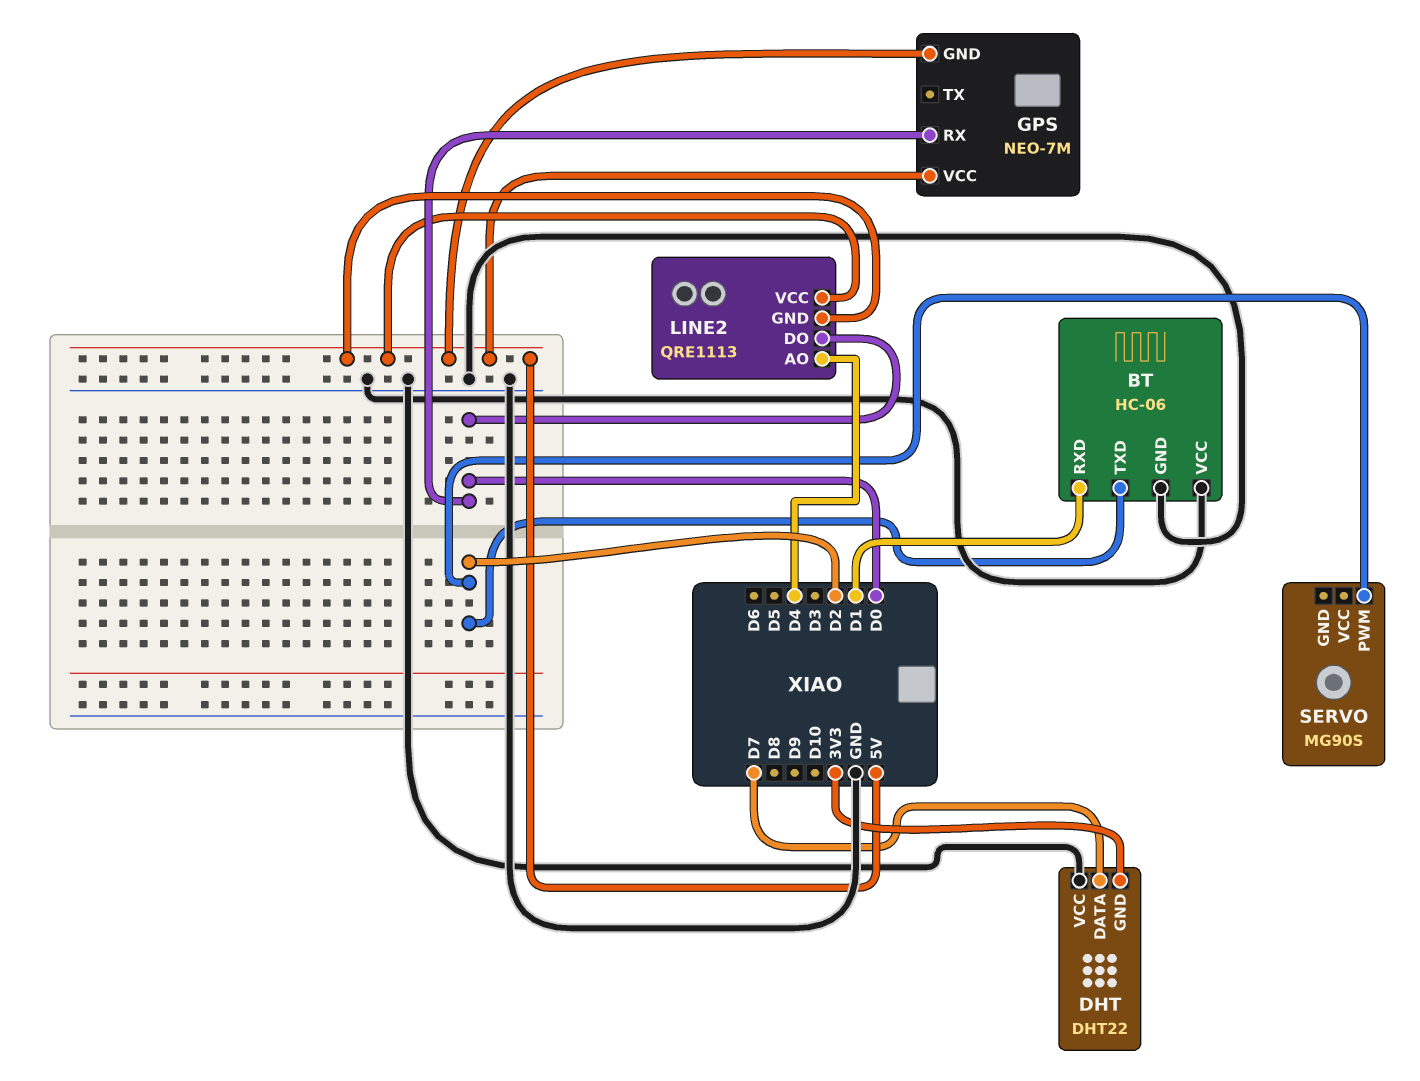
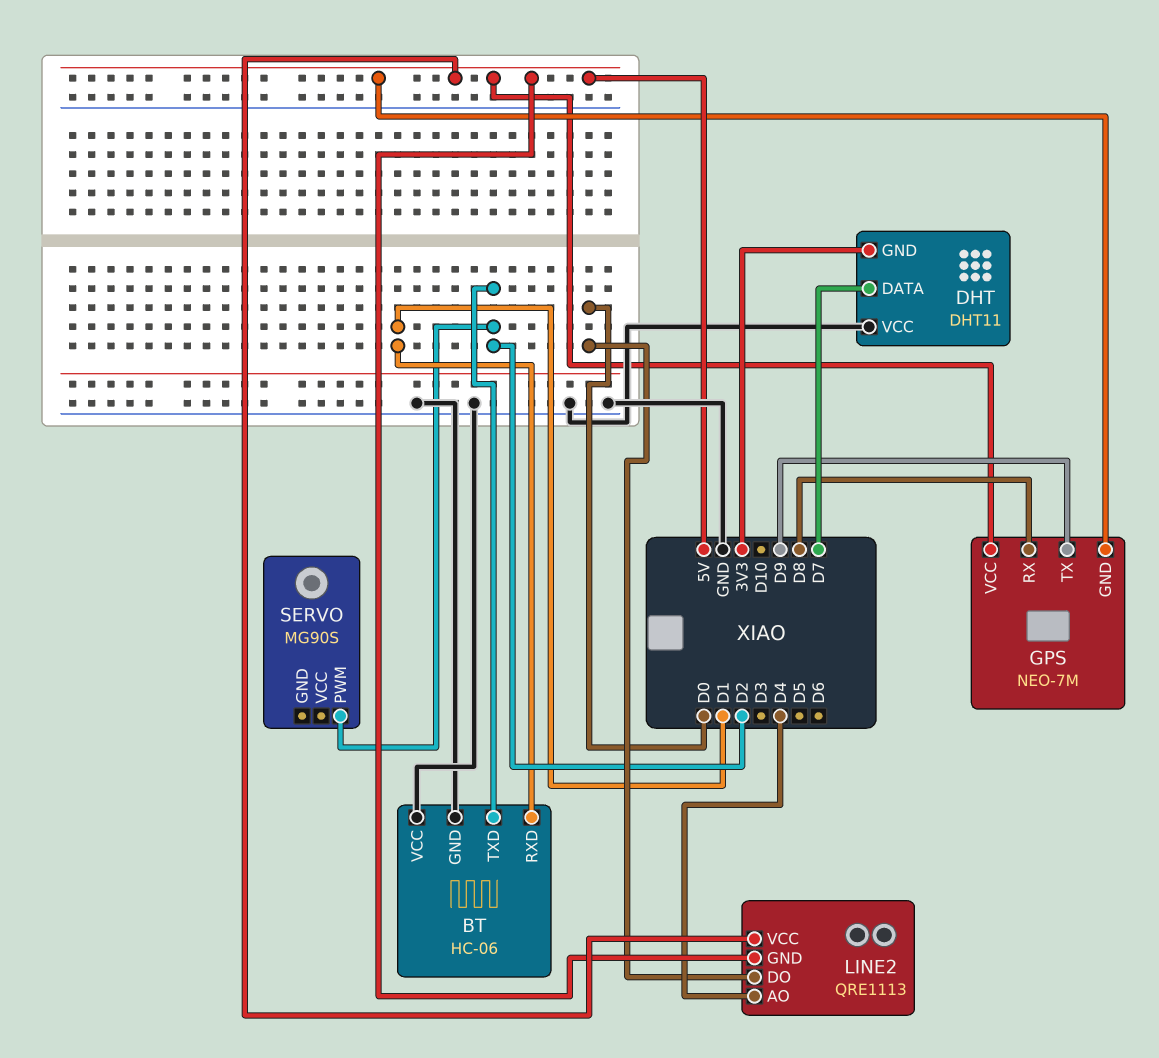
DHT: DHT22 -> DHT11
GPS pin RX: D0 -> D8
GPS pin TX: none -> D9

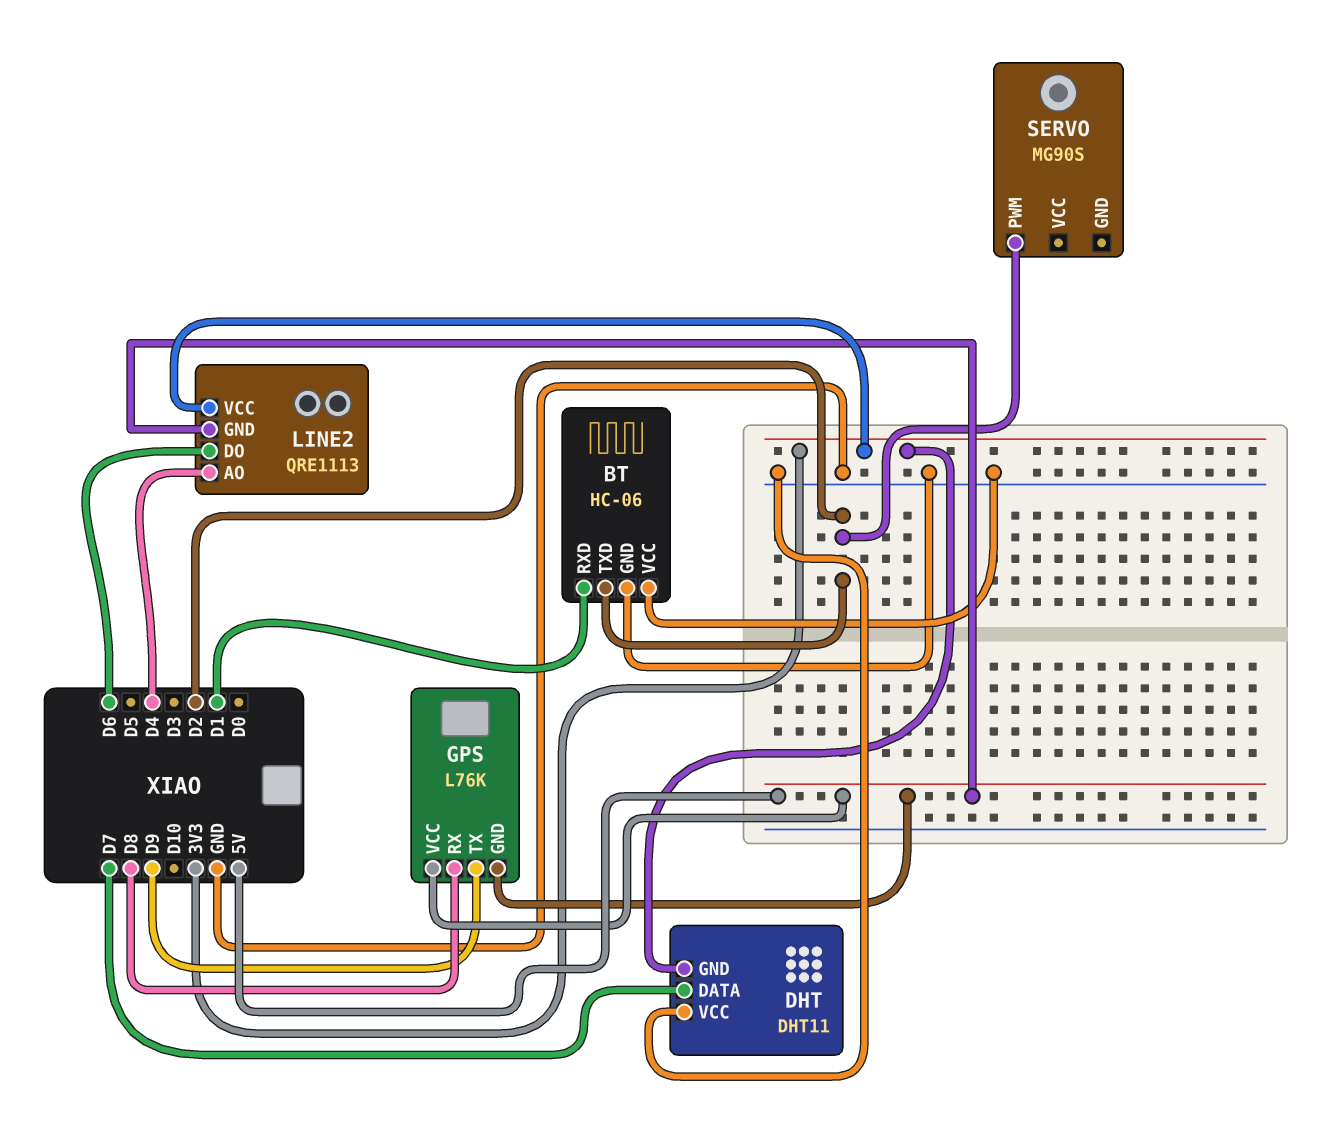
GPS: NEO-7M -> L76K
LINE2 pin DO: D0 -> D6
LINE2 pin VCC: 5V -> 3V3

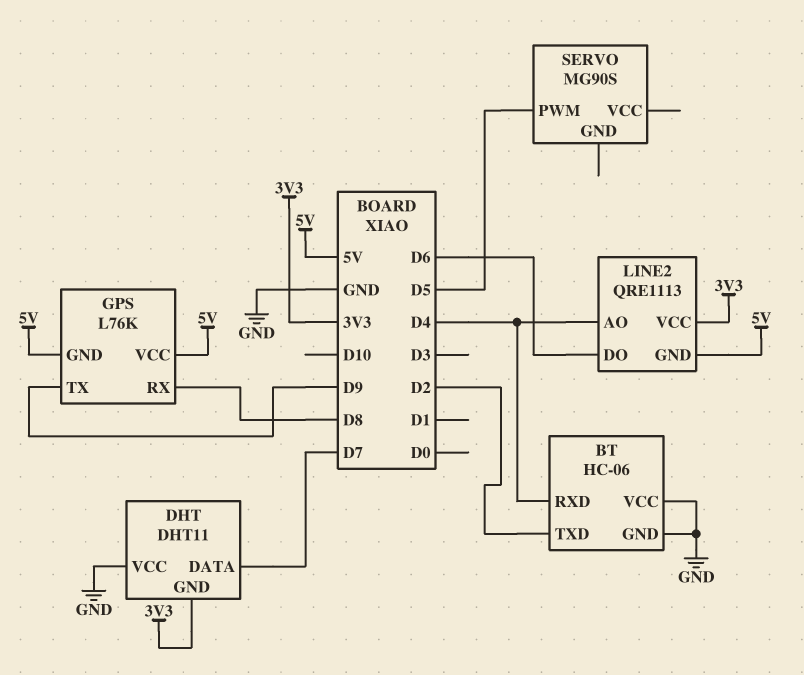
BT pin RXD: D1 -> D4
SERVO pin PWM: D2 -> D5

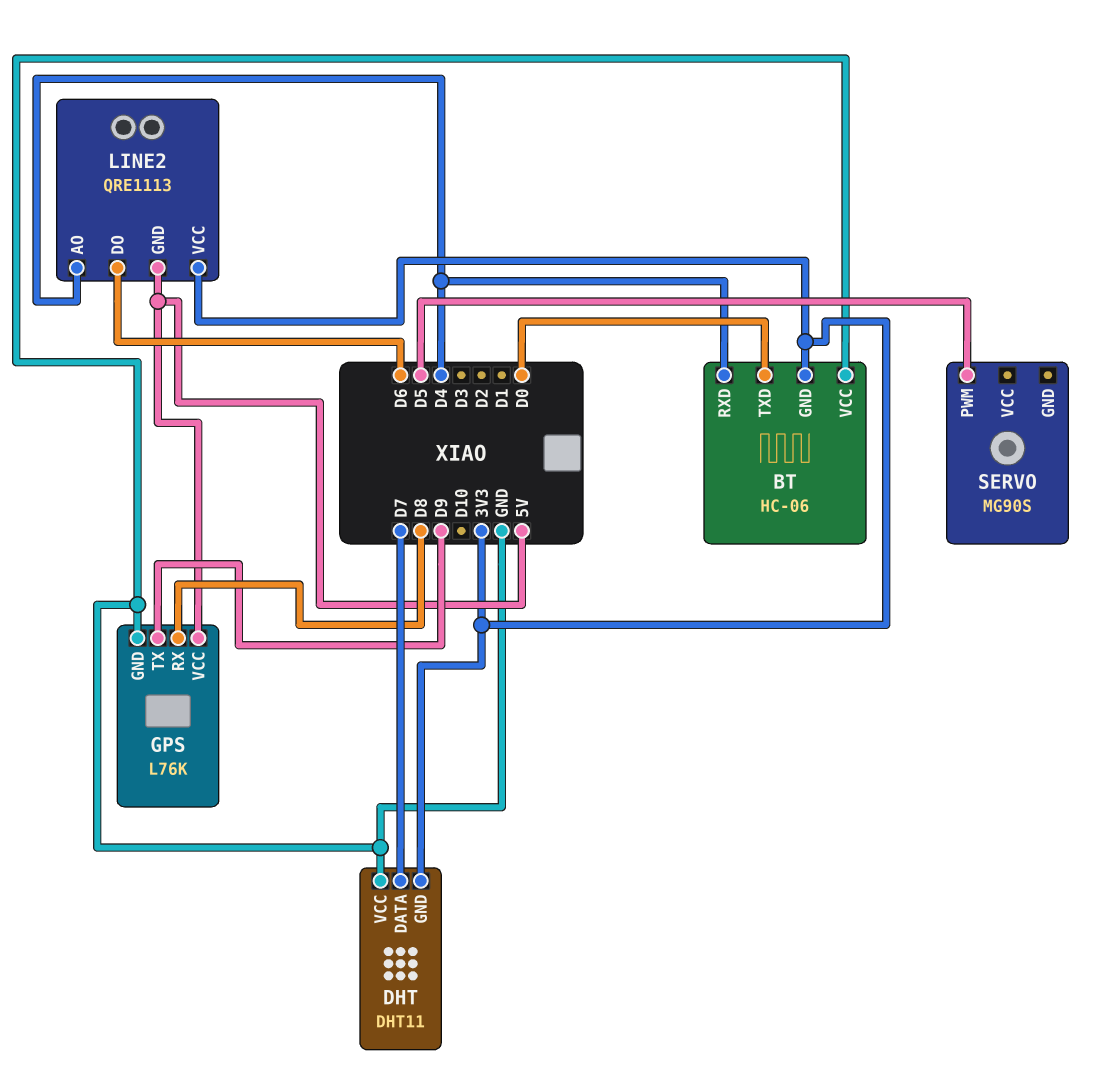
BT pin GND: GND -> 3V3
BT pin TXD: D2 -> D0
GPS pin GND: 5V -> GND

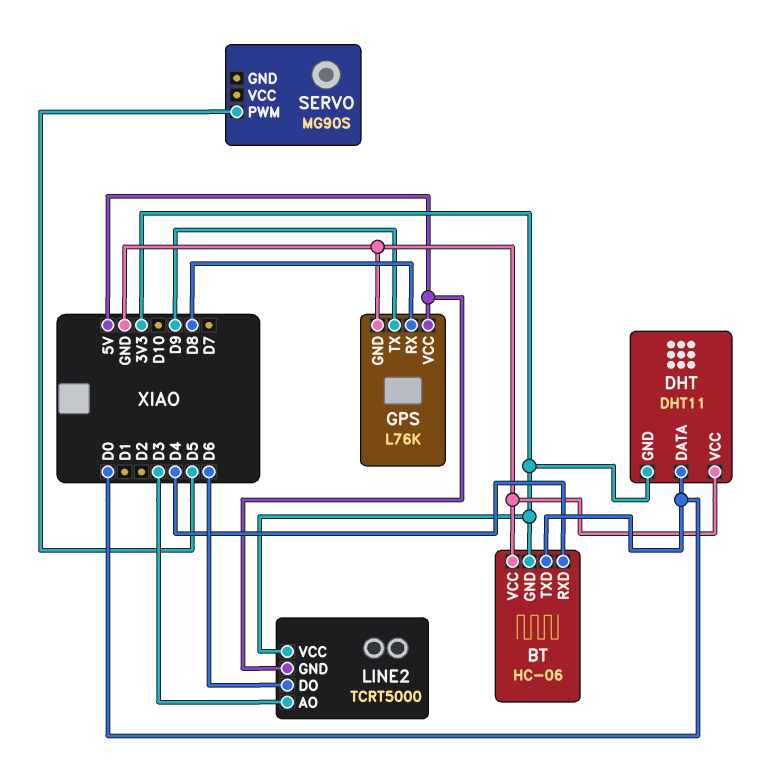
DHT pin DATA: D7 -> D0
LINE2: QRE1113 -> TCRT5000
LINE2 pin AO: D4 -> D3

